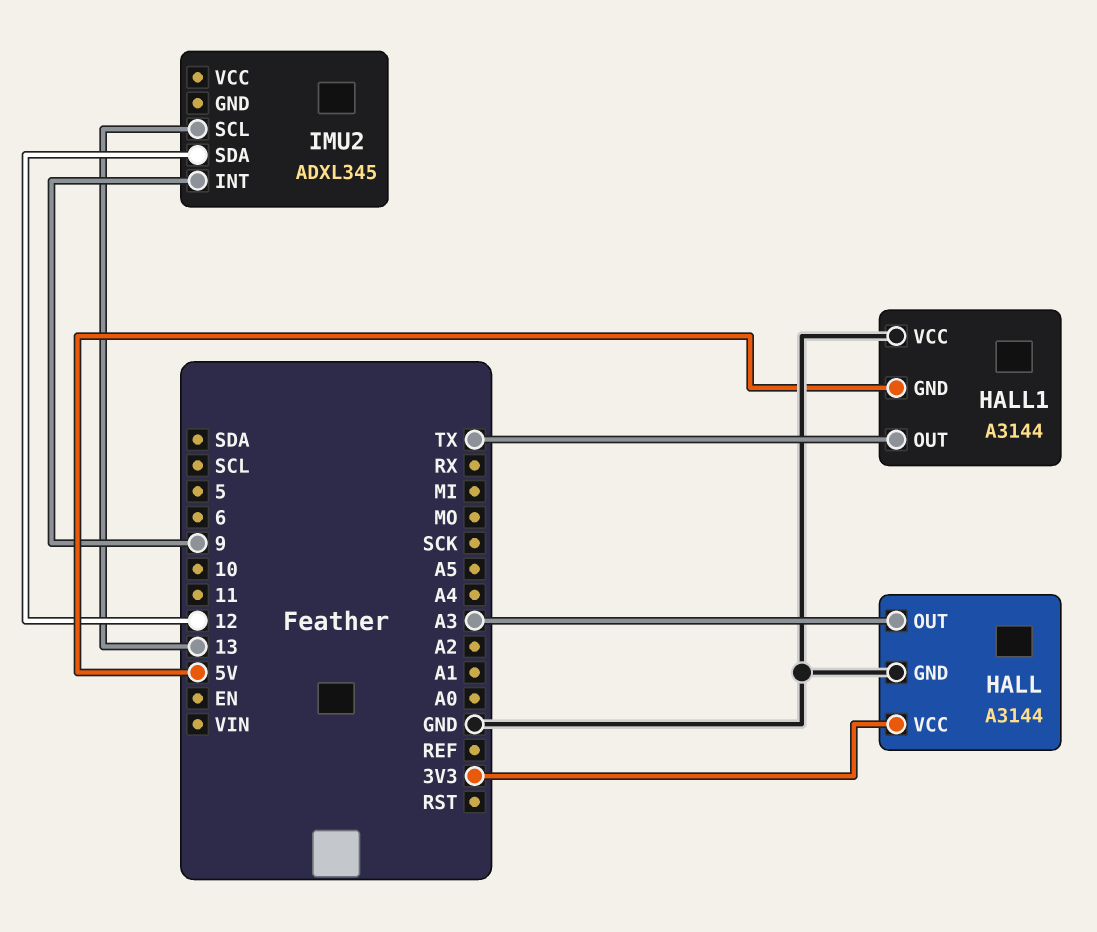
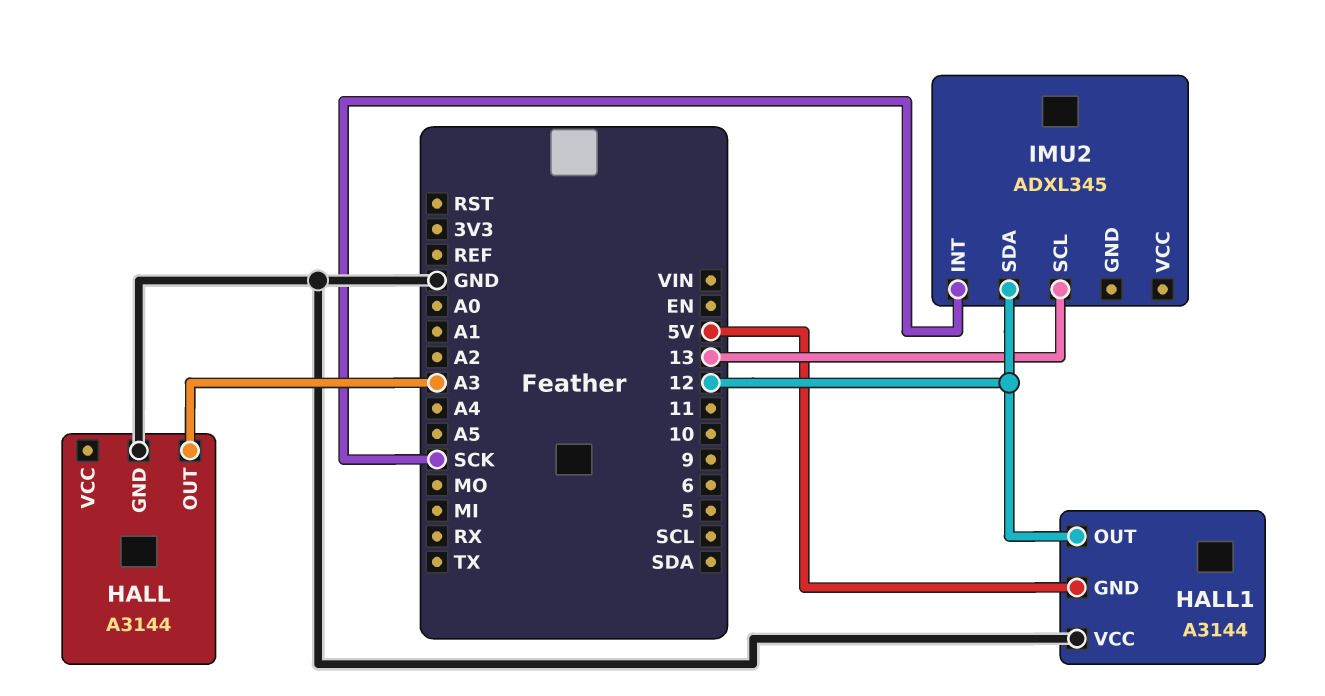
HALL pin VCC: 3V3 -> none
HALL1 pin OUT: TX -> 12
IMU2 pin INT: 9 -> SCK

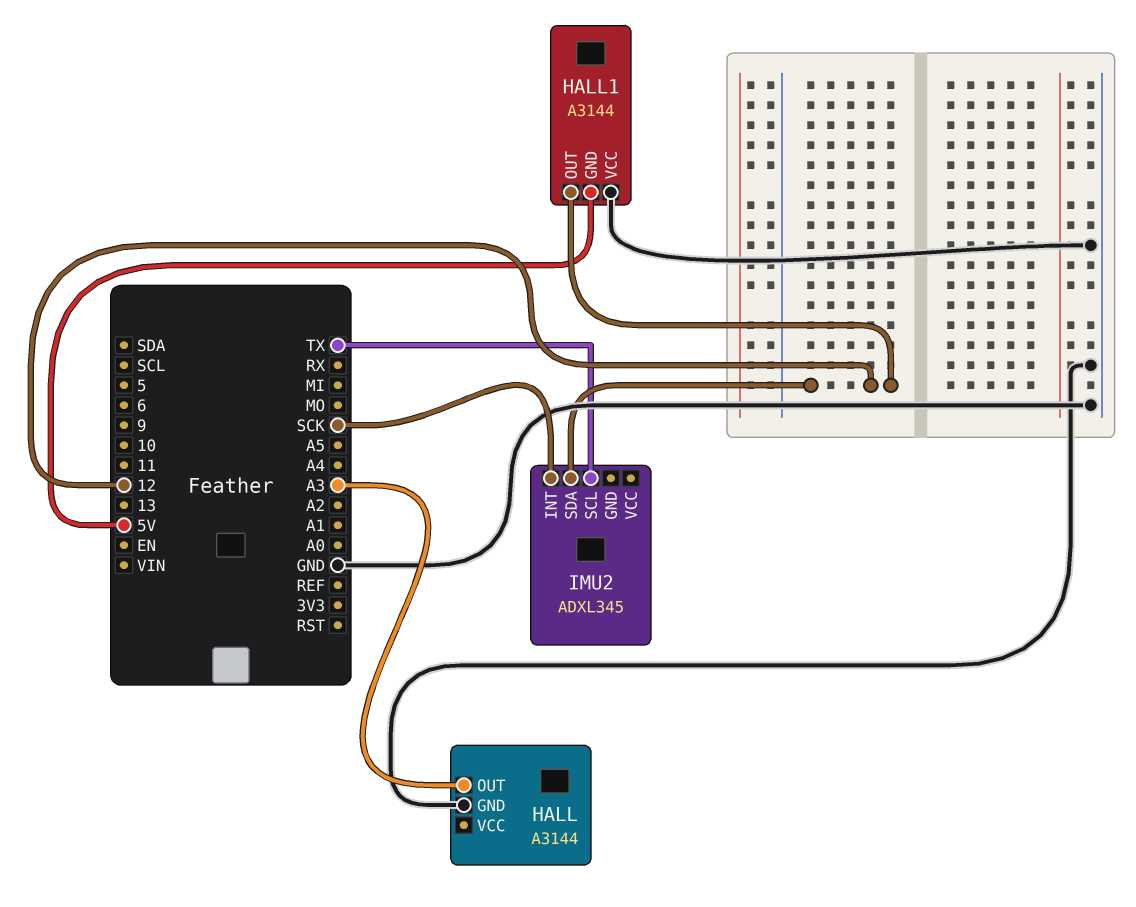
IMU2 pin SCL: 13 -> TX

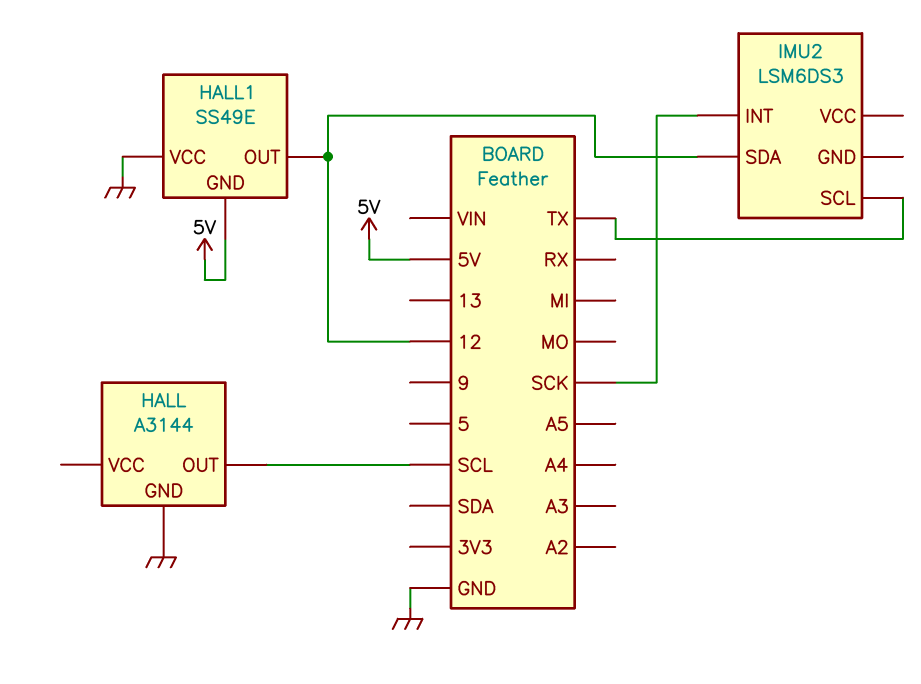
HALL pin OUT: A3 -> SCL
HALL1: A3144 -> SS49E
IMU2: ADXL345 -> LSM6DS3

